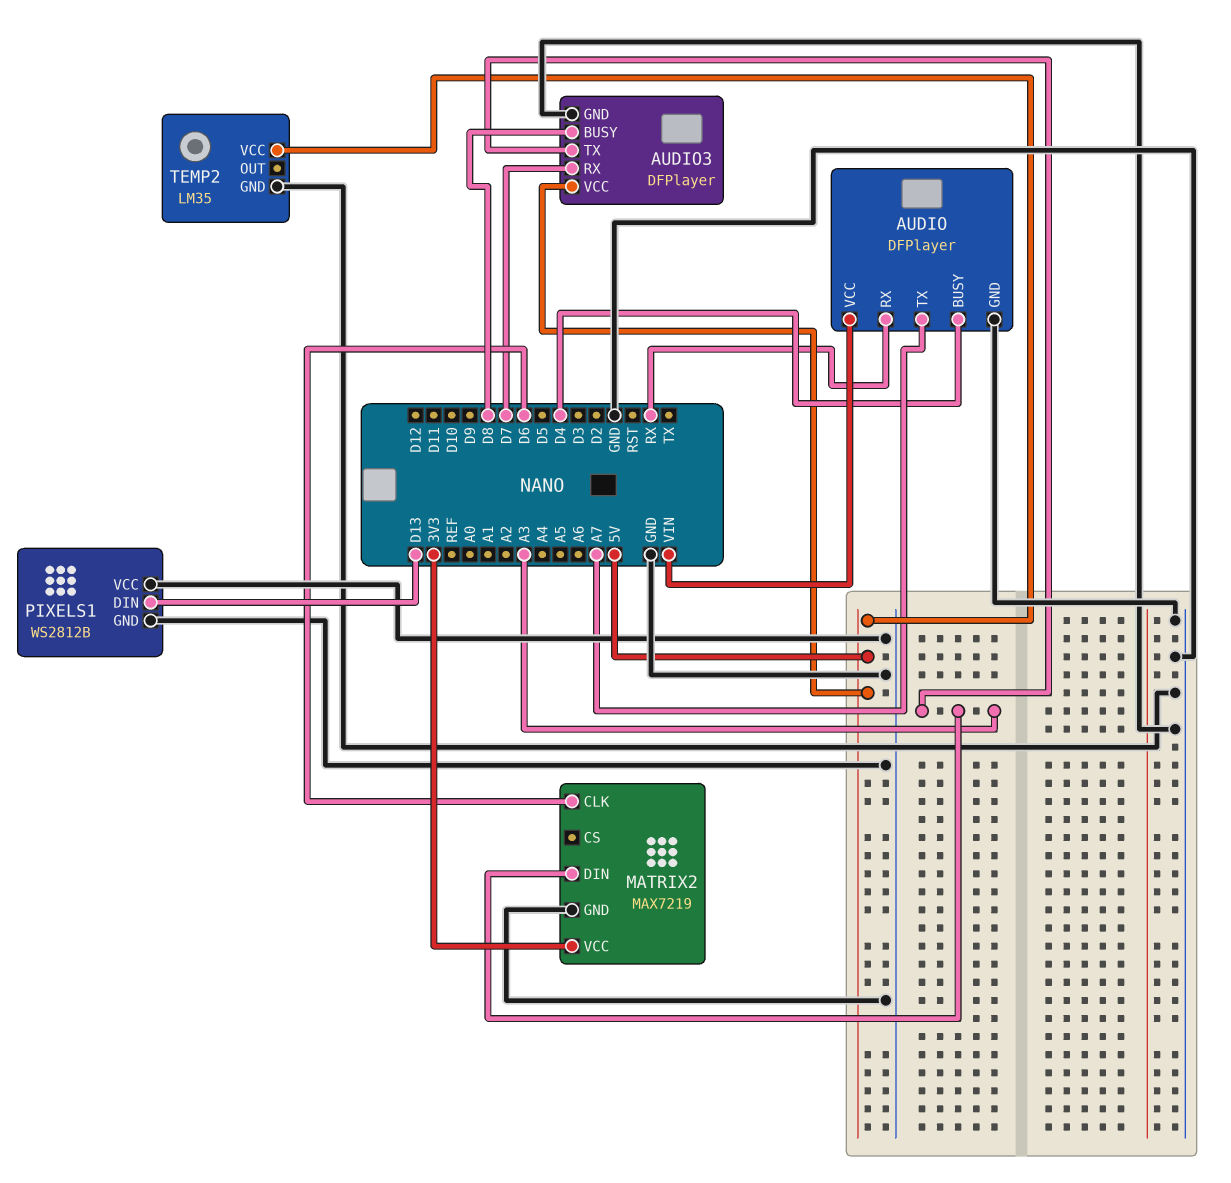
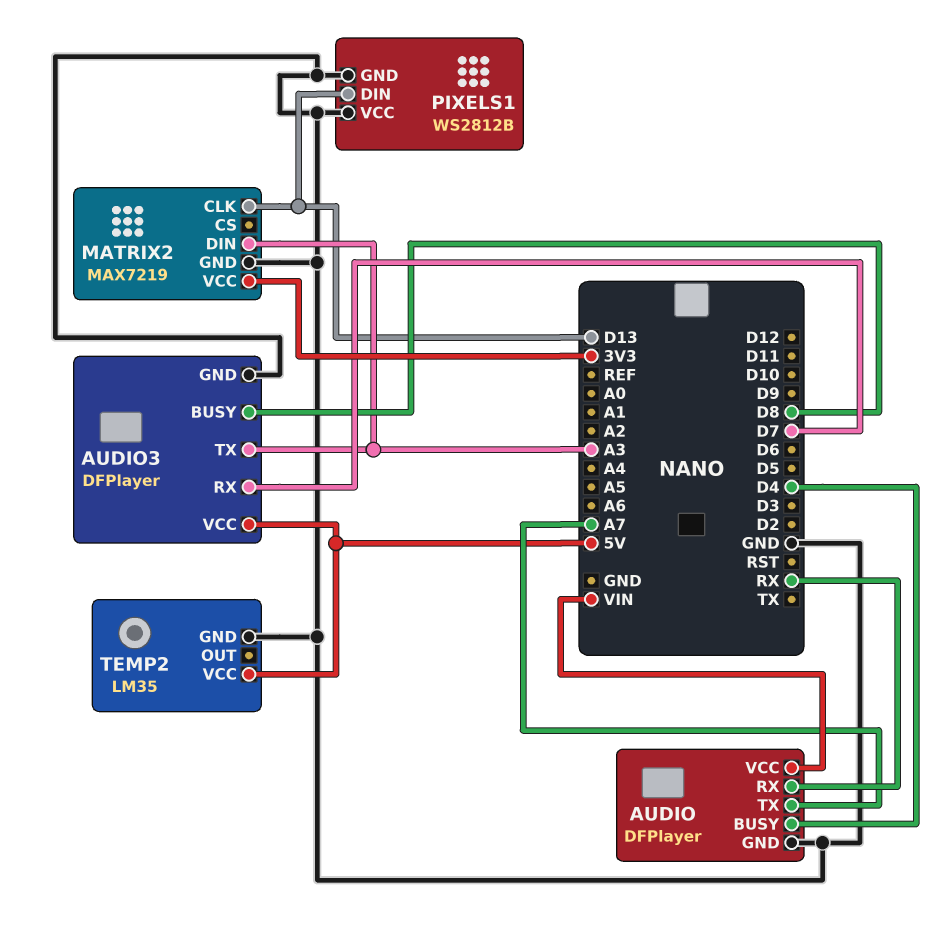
MATRIX2 pin CLK: D6 -> D13

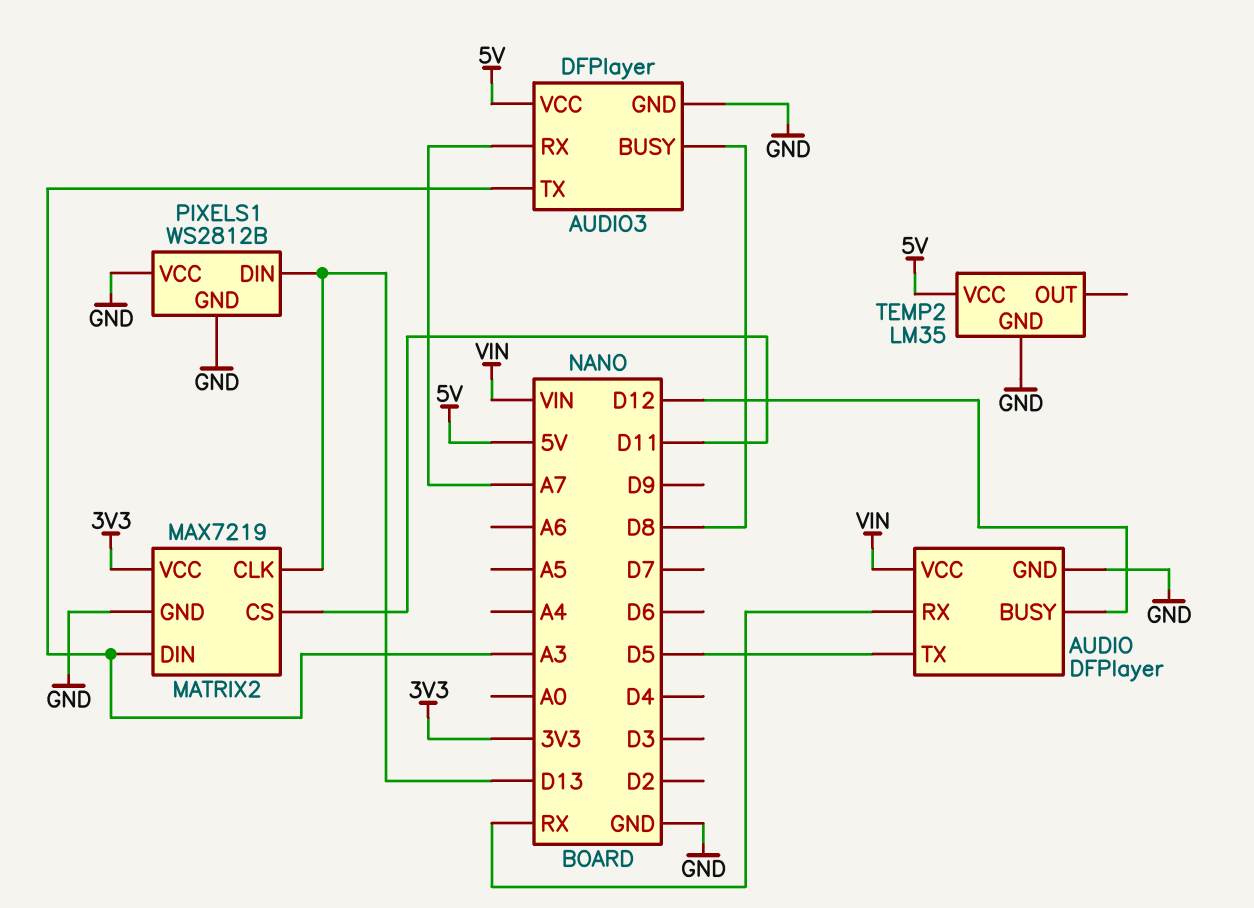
AUDIO pin BUSY: D4 -> D12
AUDIO pin TX: A7 -> D5
AUDIO3 pin RX: D7 -> A7
MATRIX2 pin CS: none -> D11

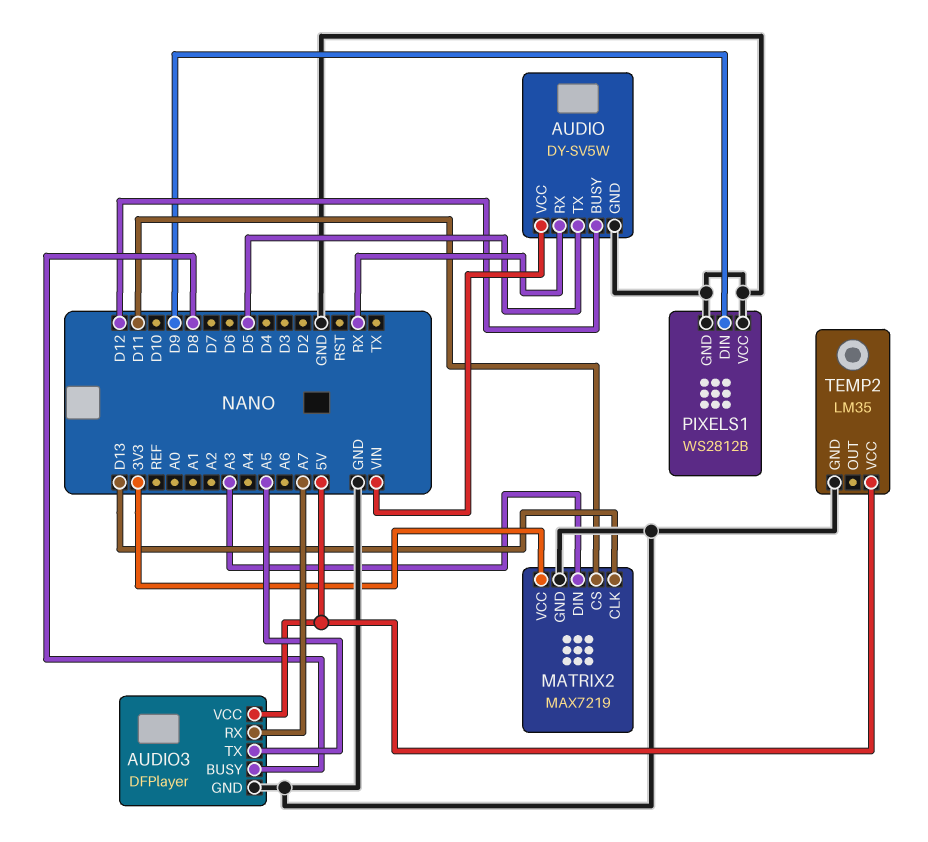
AUDIO: DFPlayer -> DY-SV5W
AUDIO3 pin TX: A3 -> A5
PIXELS1 pin DIN: D13 -> D9

